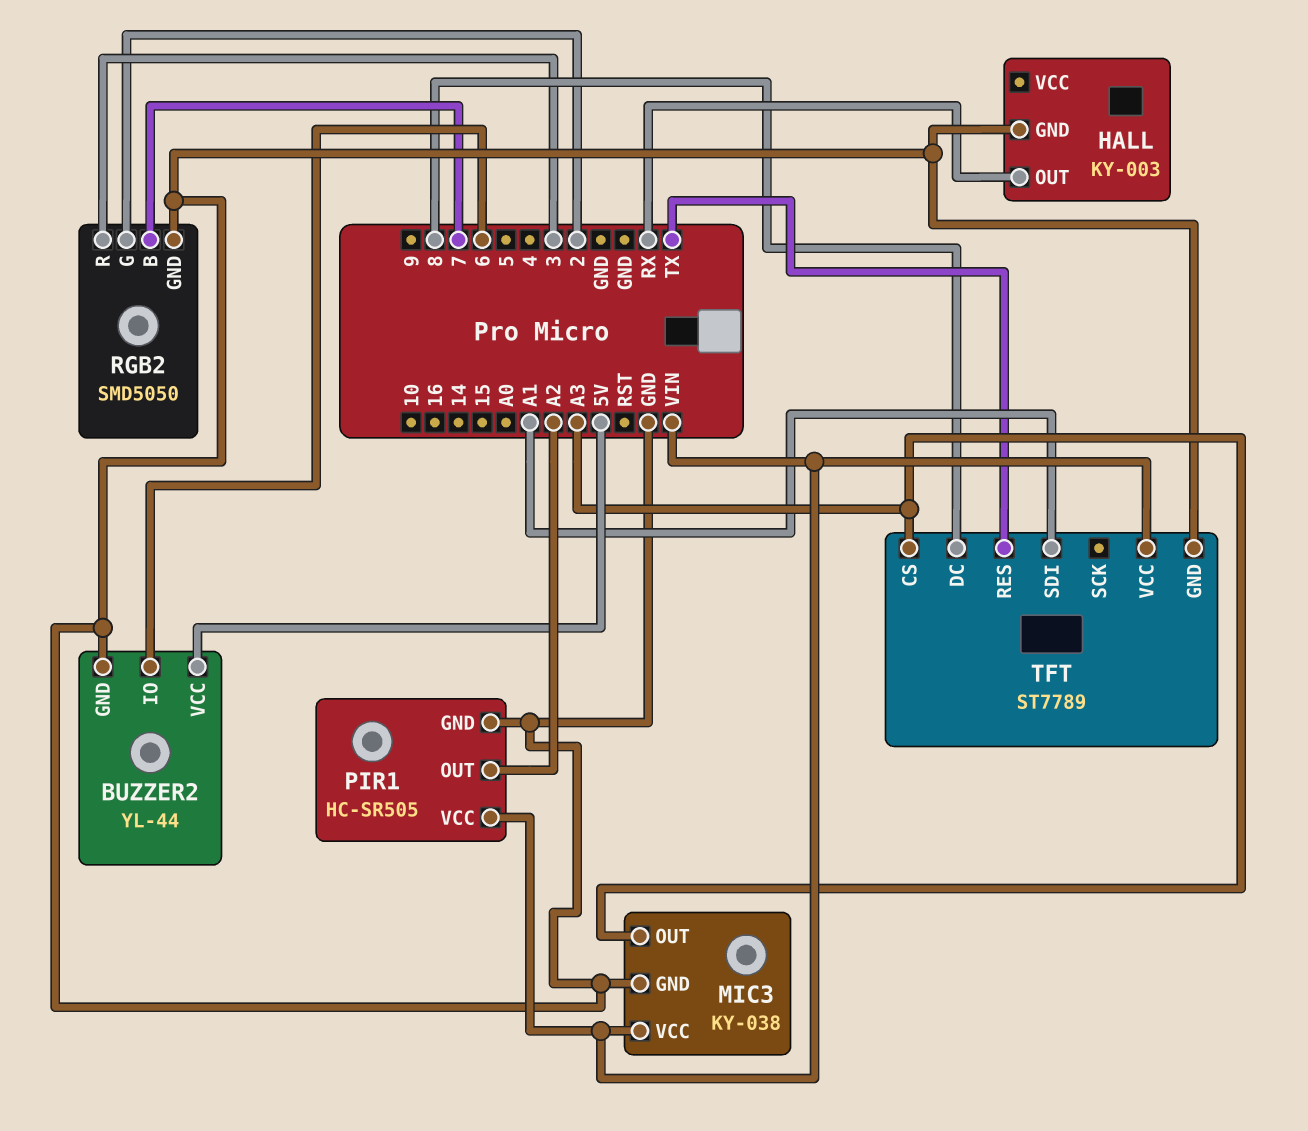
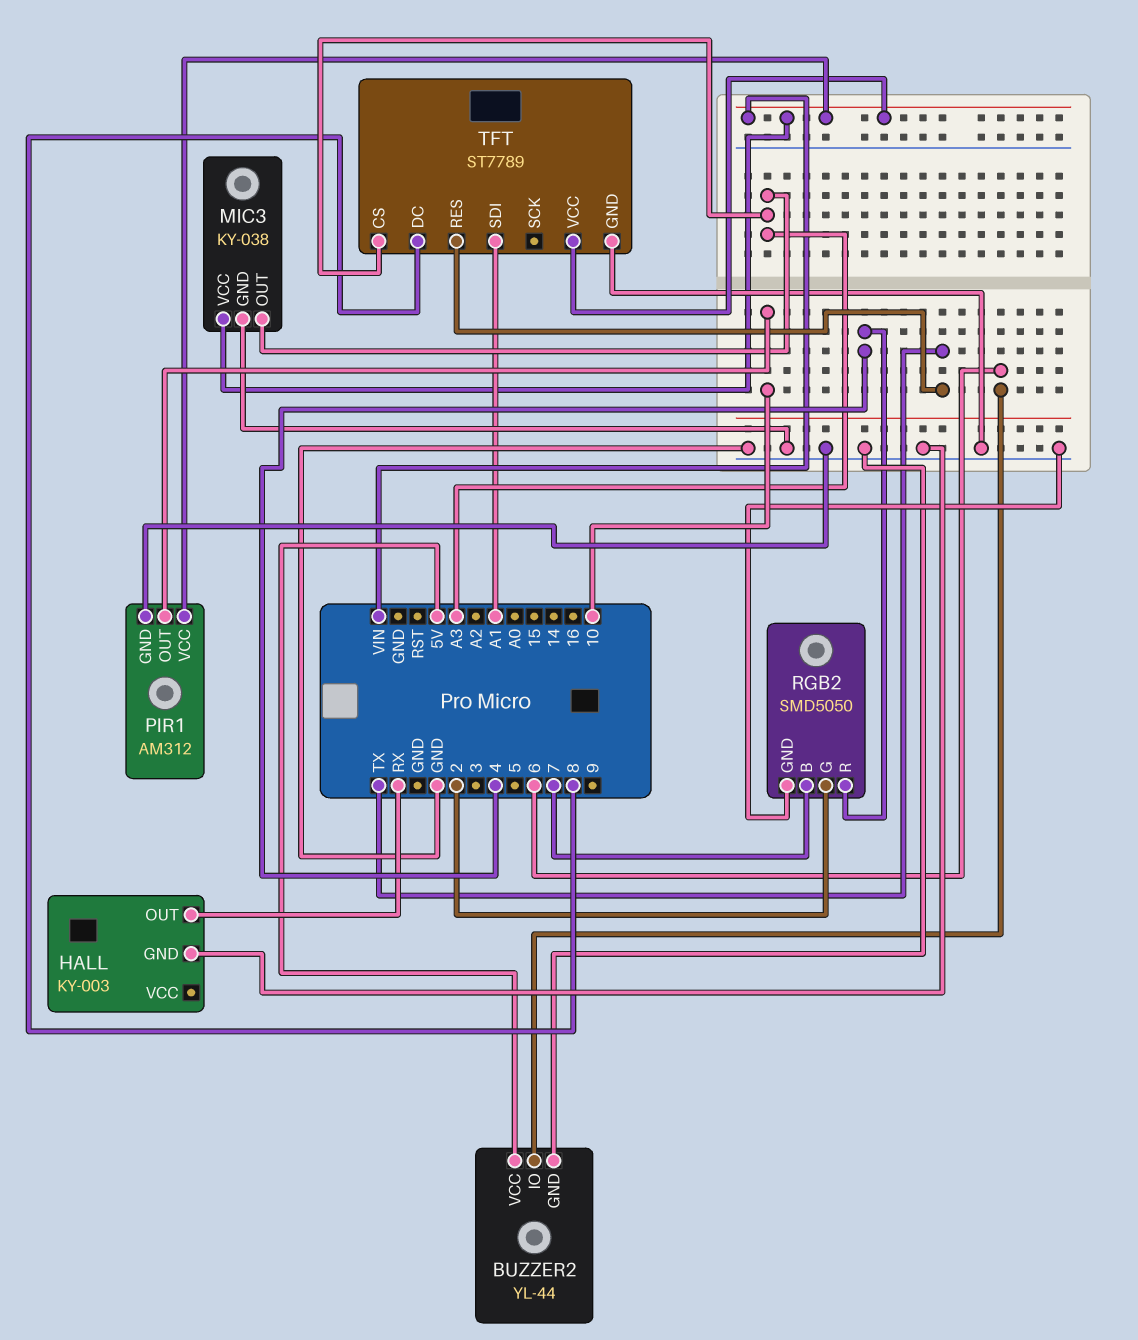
PIR1: HC-SR505 -> AM312
PIR1 pin OUT: A2 -> 10
RGB2 pin R: 3 -> 4

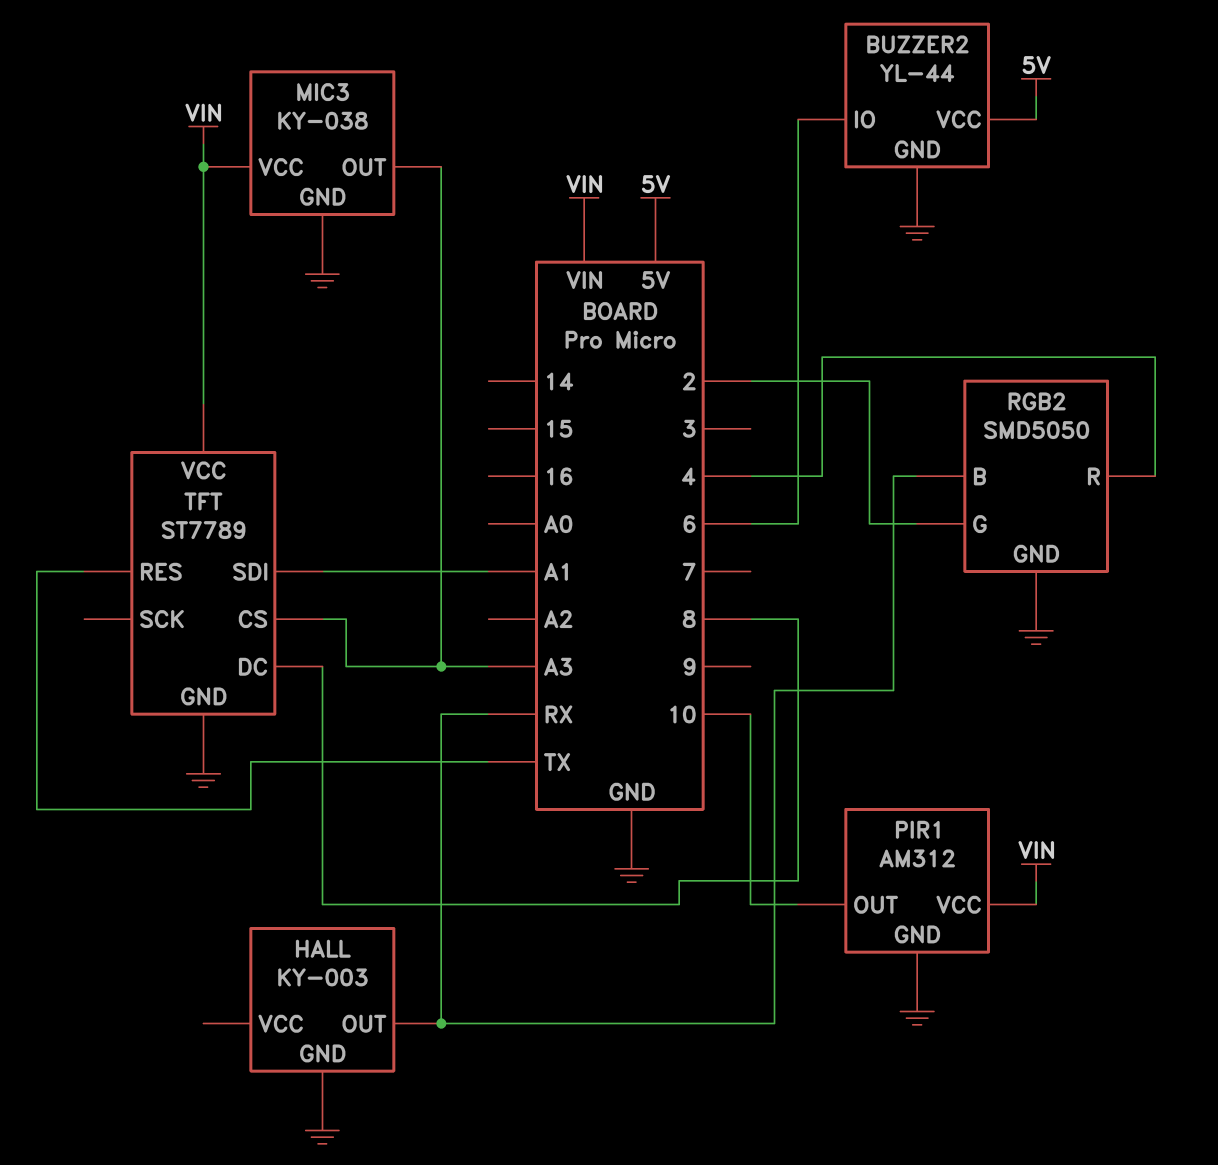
RGB2 pin B: 7 -> RX

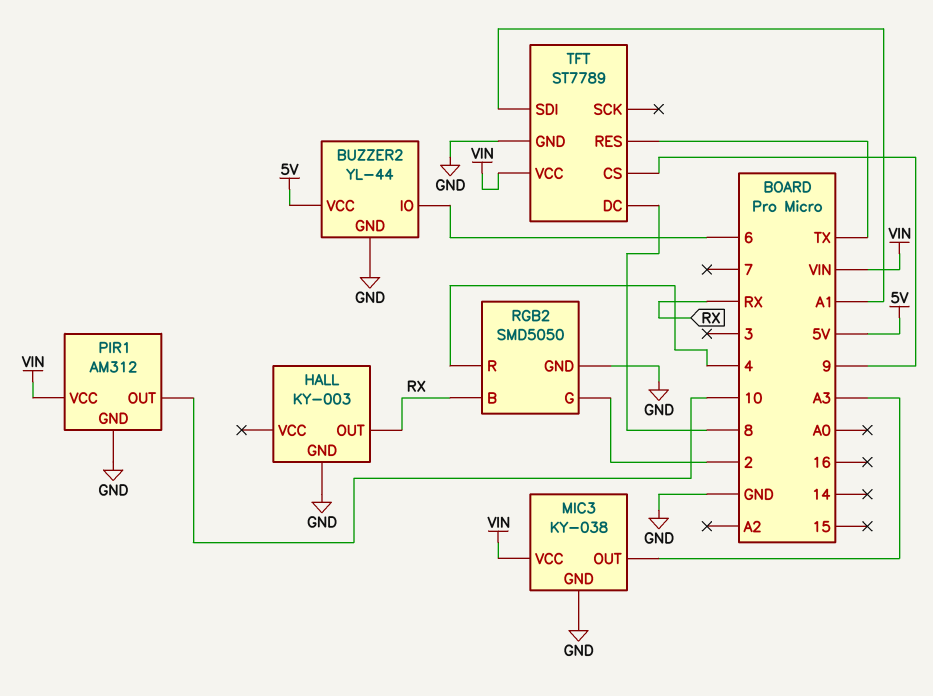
TFT pin CS: A3 -> 9

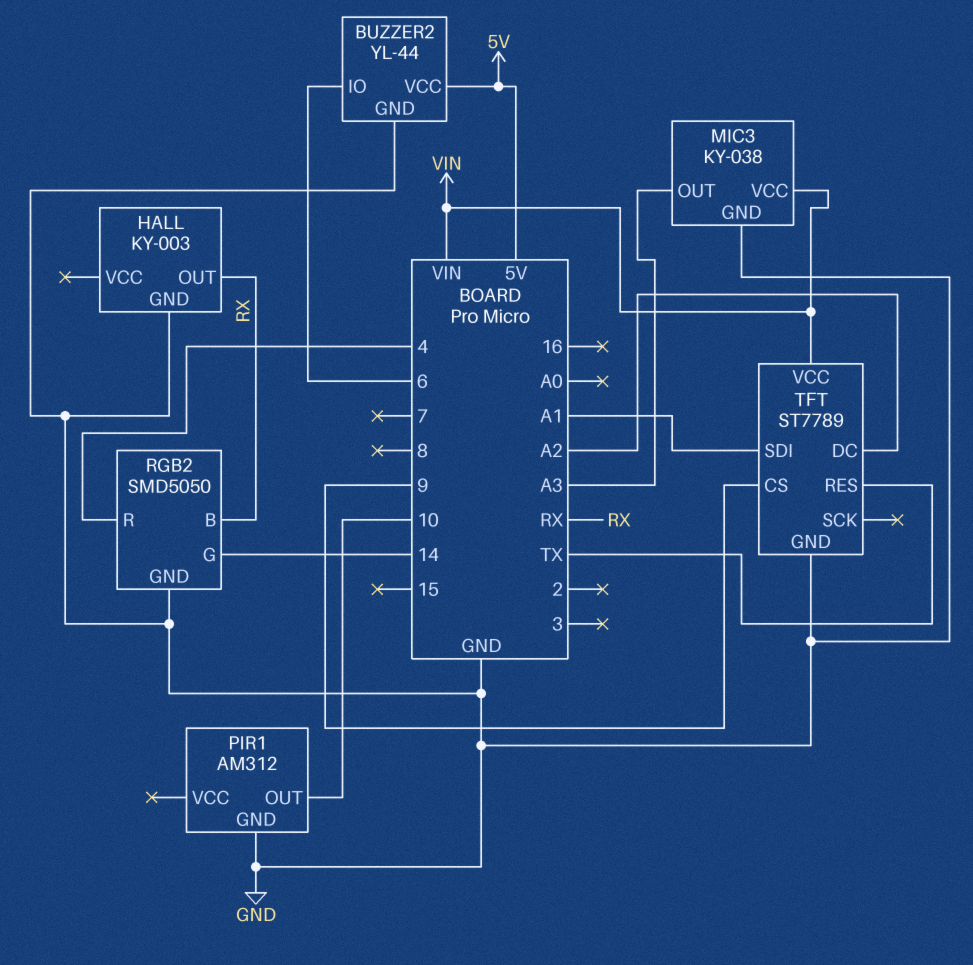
PIR1 pin VCC: VIN -> none
RGB2 pin G: 2 -> 14
TFT pin DC: 8 -> A2

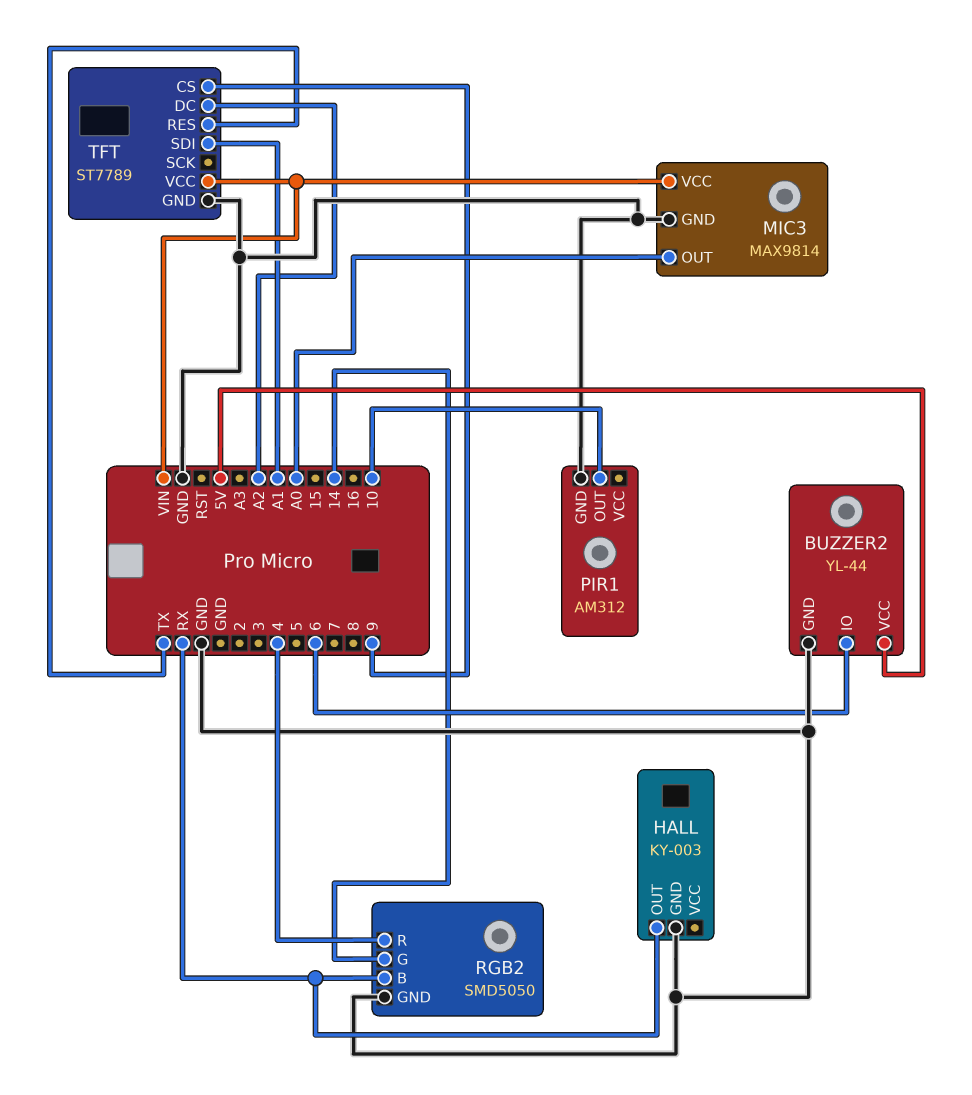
MIC3: KY-038 -> MAX9814
MIC3 pin OUT: A3 -> A0

